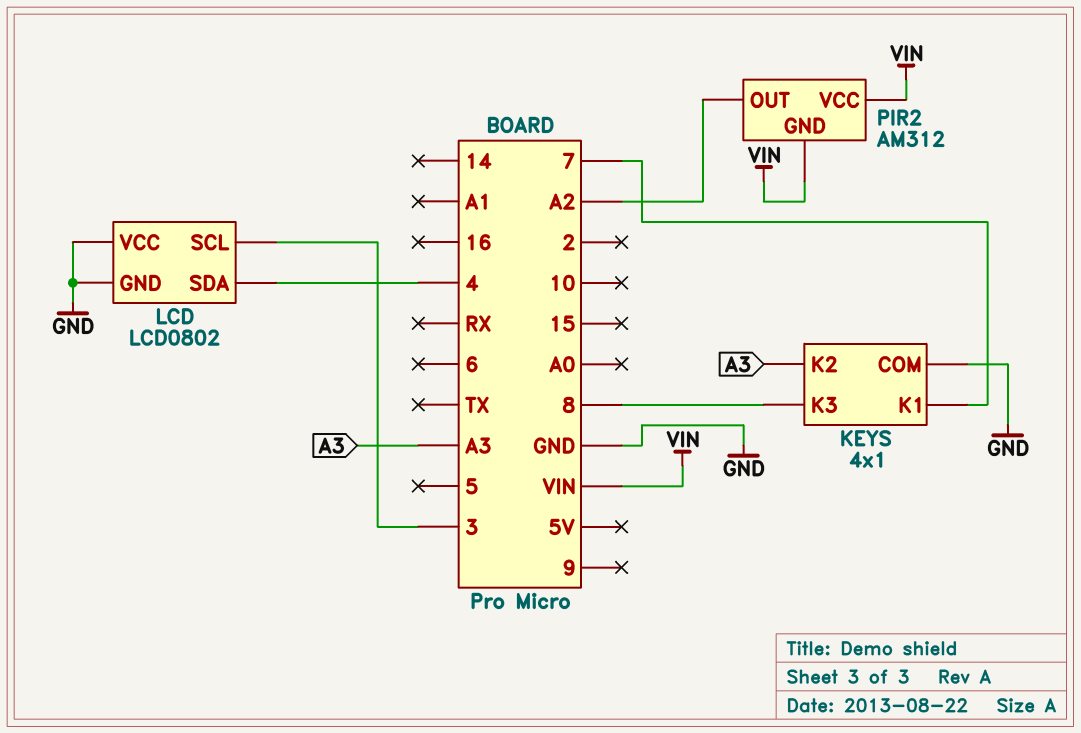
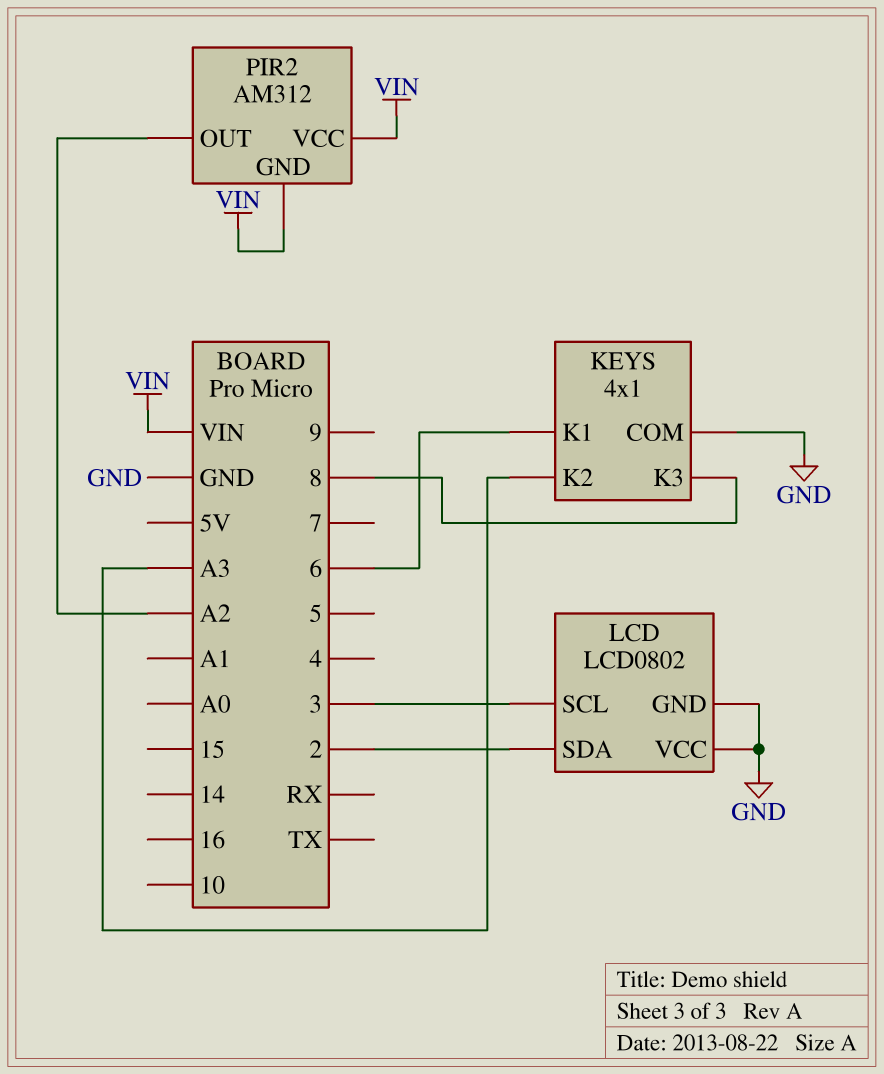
KEYS pin K1: 7 -> 6
LCD pin SDA: 4 -> 2

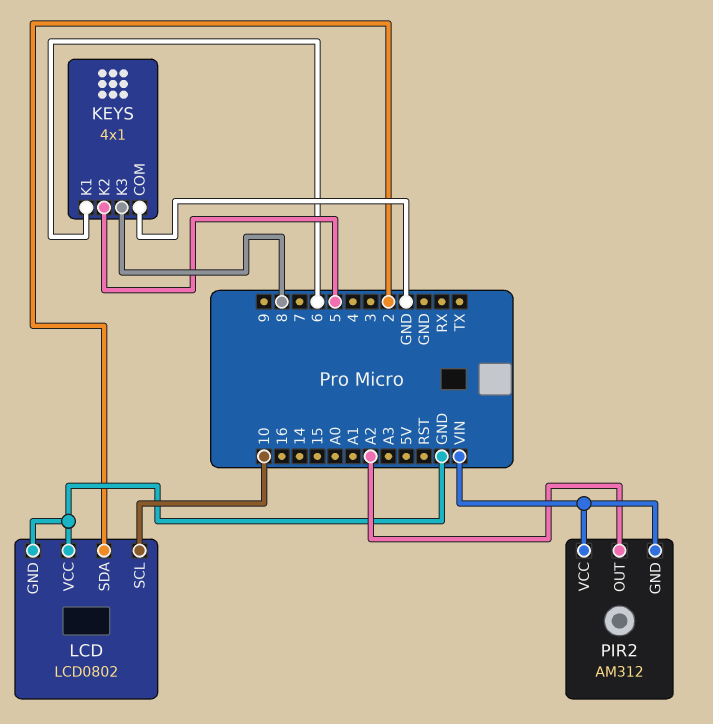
KEYS pin K2: A3 -> 5
LCD pin SCL: 3 -> 10

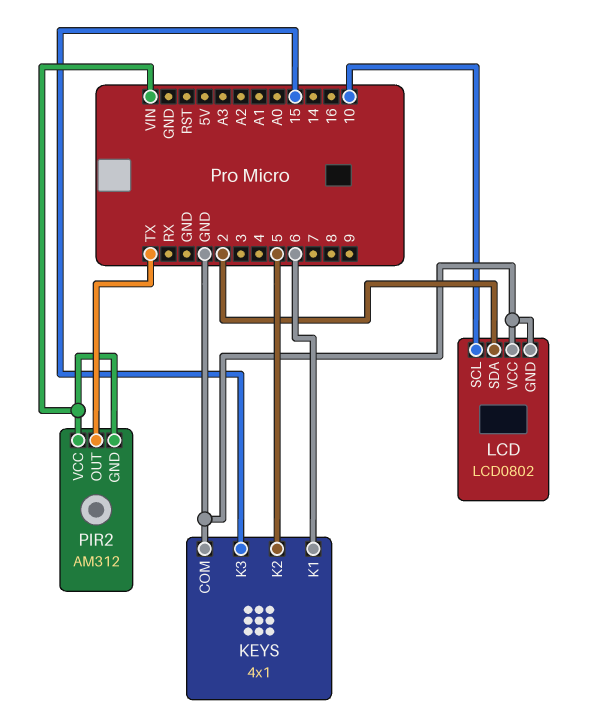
KEYS pin K3: 8 -> 15
PIR2 pin OUT: A2 -> TX

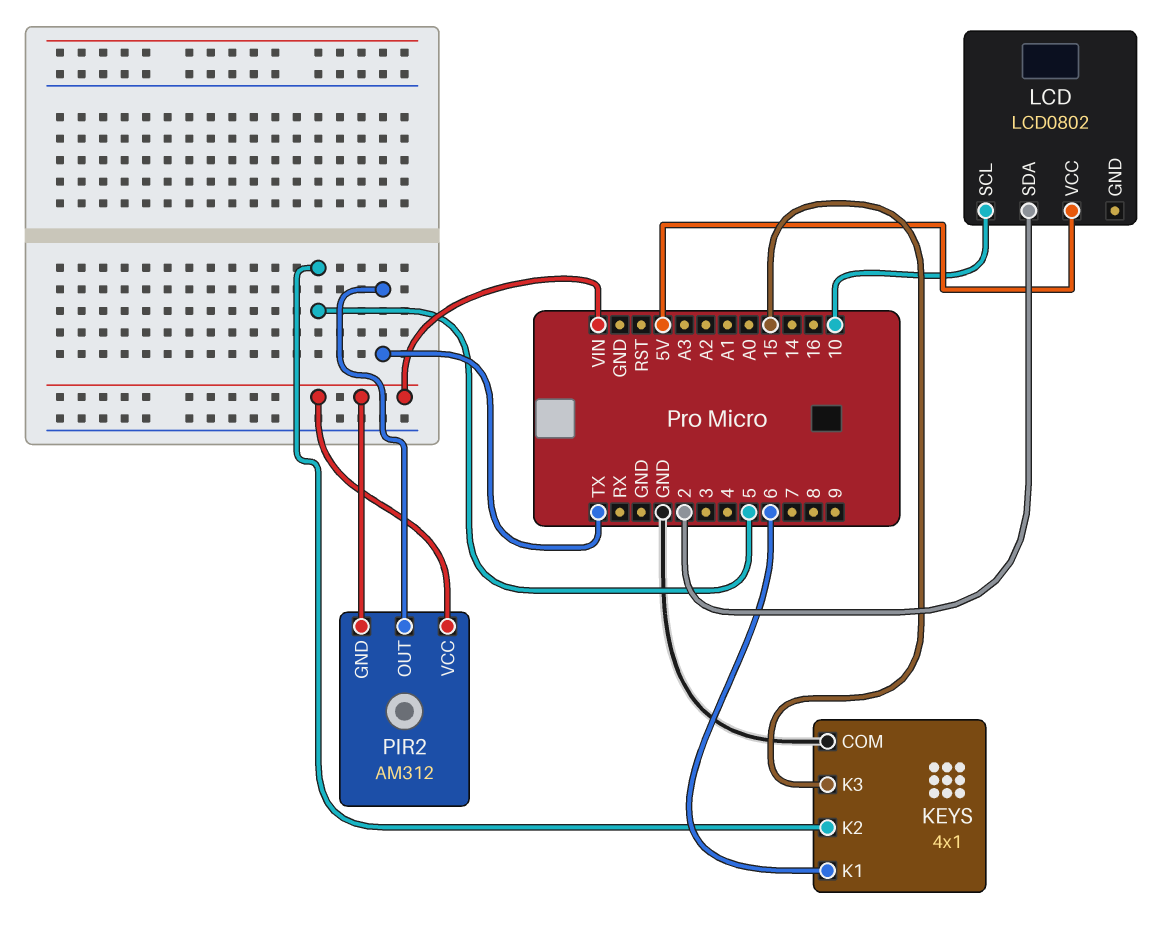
LCD pin GND: GND -> none
LCD pin VCC: GND -> 5V

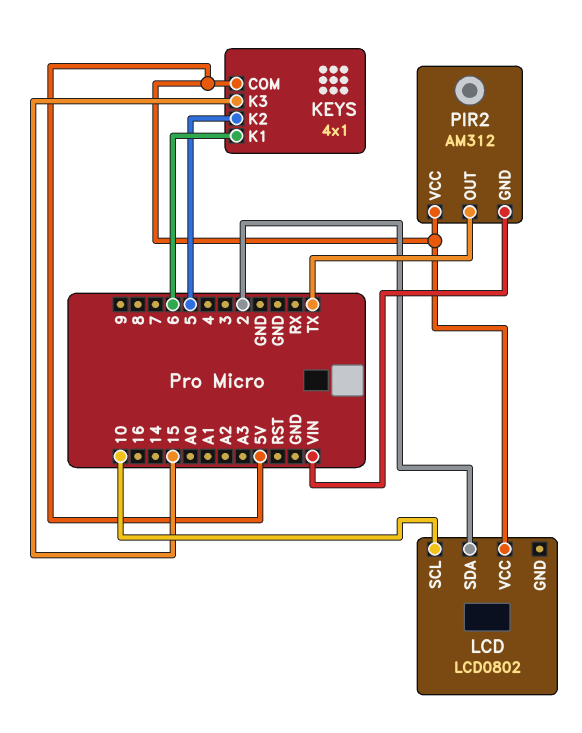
KEYS pin COM: GND -> 5V
PIR2 pin VCC: VIN -> 5V

